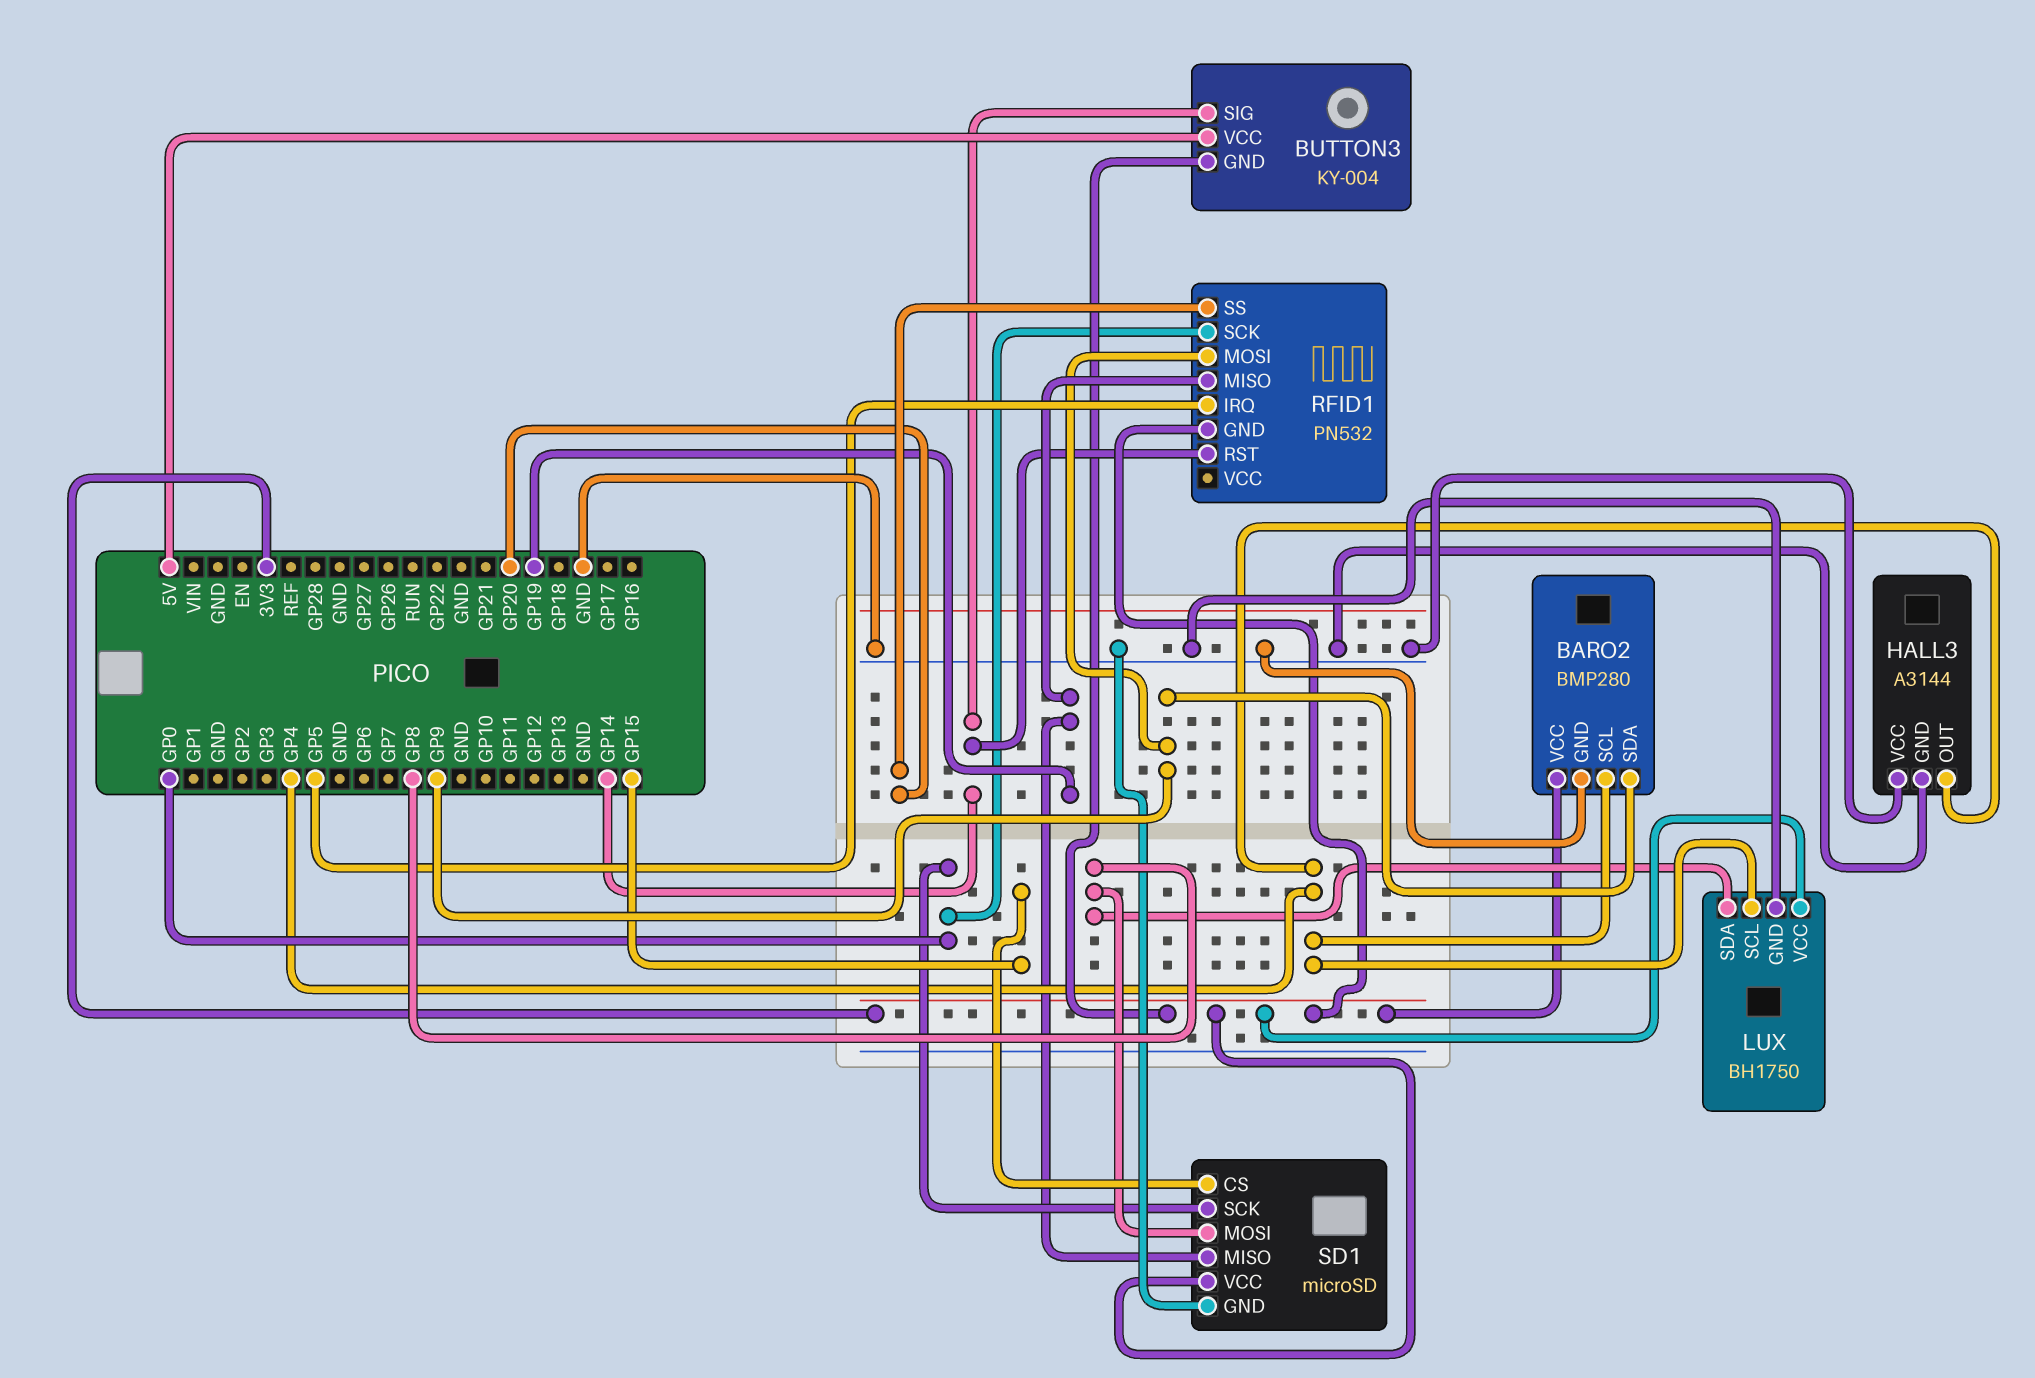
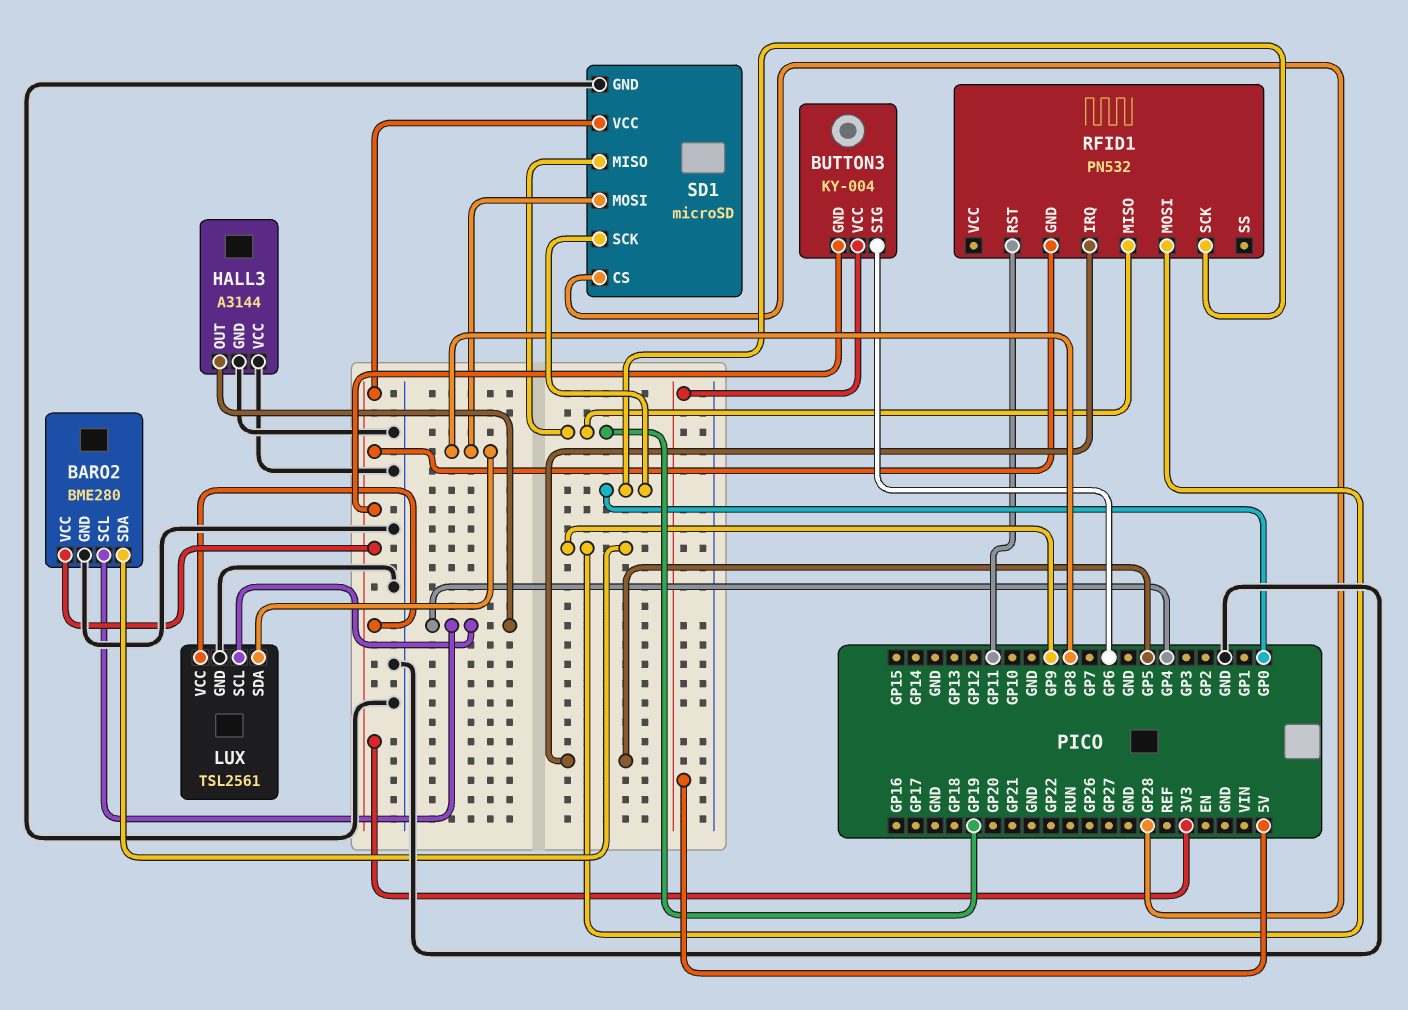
BARO2: BMP280 -> BME280
BUTTON3 pin SIG: GP14 -> GP6
LUX: BH1750 -> TSL2561
RFID1 pin RST: GP14 -> GP11
RFID1 pin SS: GP20 -> none
SD1 pin CS: GP15 -> GP28

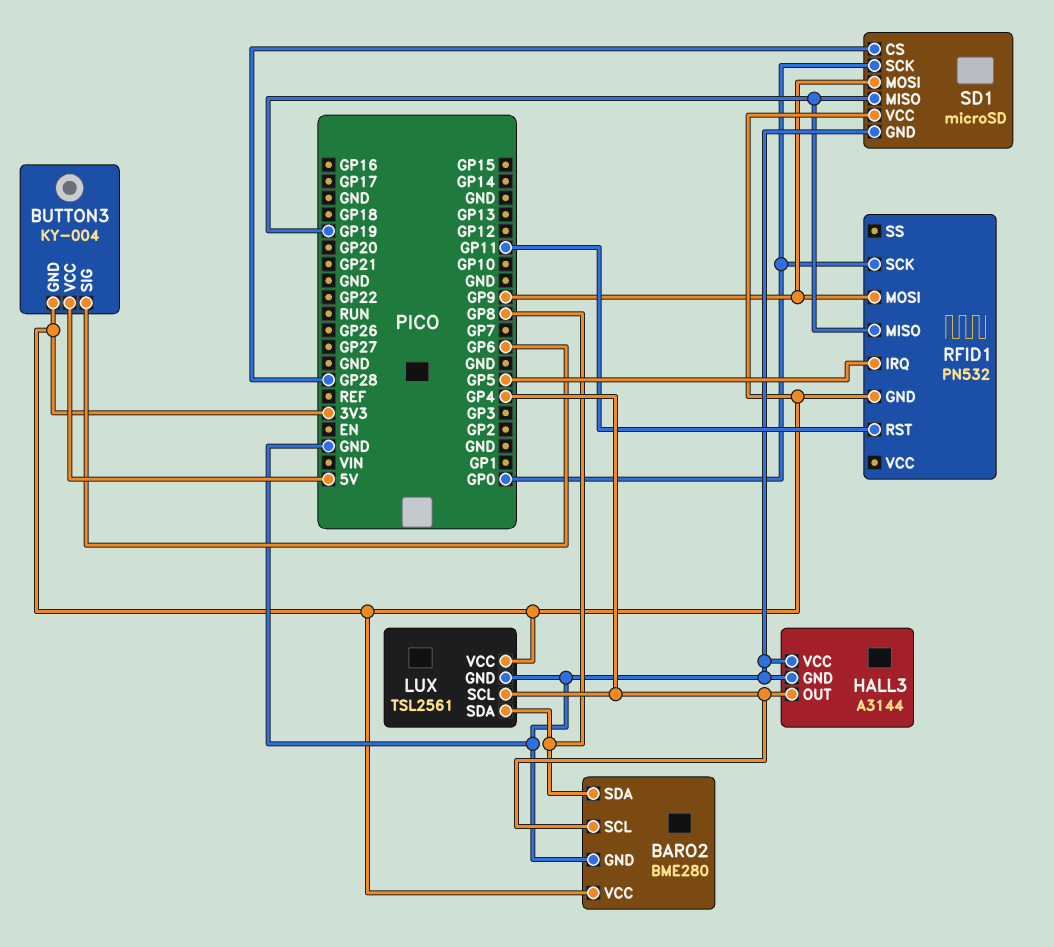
BARO2 pin SDA: GP9 -> GP8
SD1 pin MOSI: GP8 -> GP9

